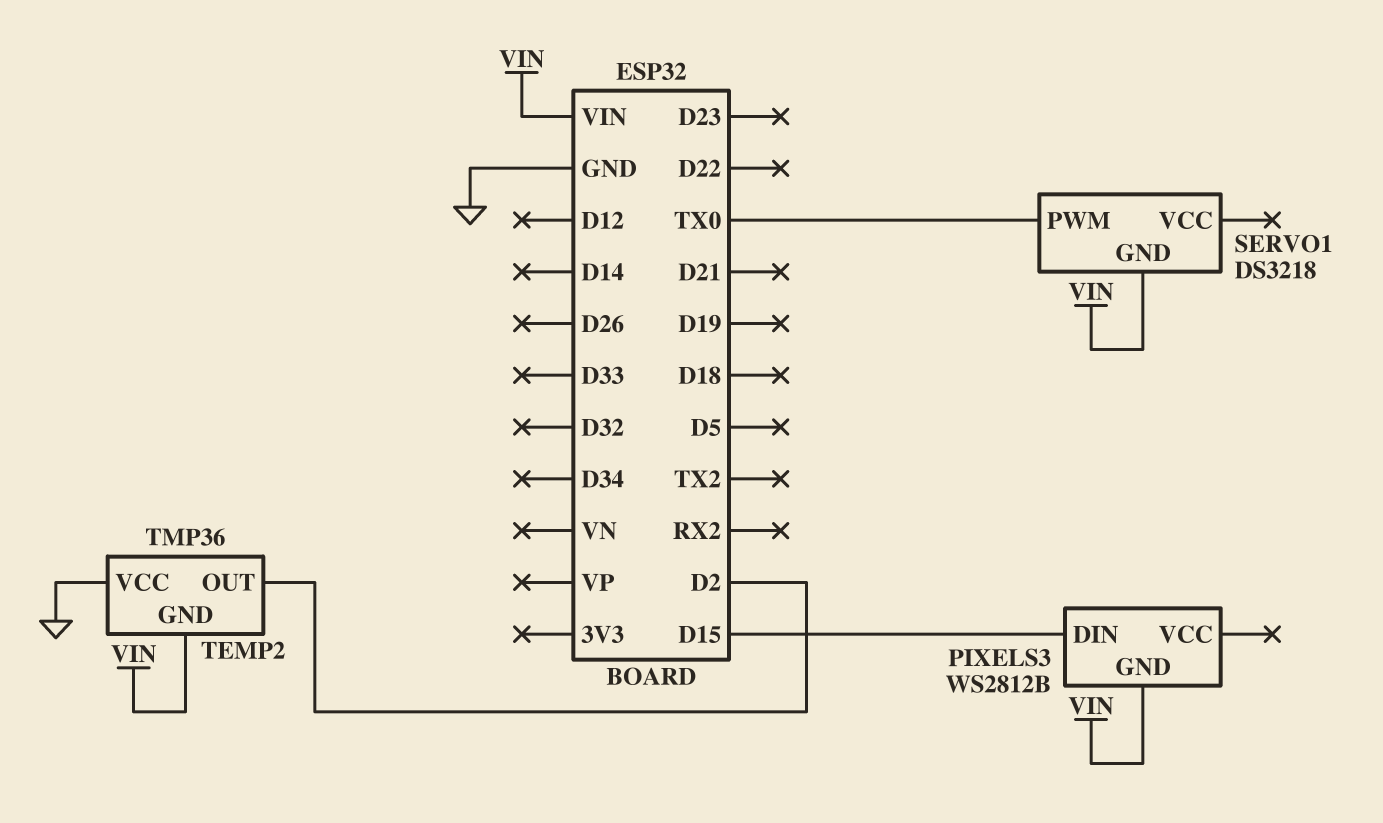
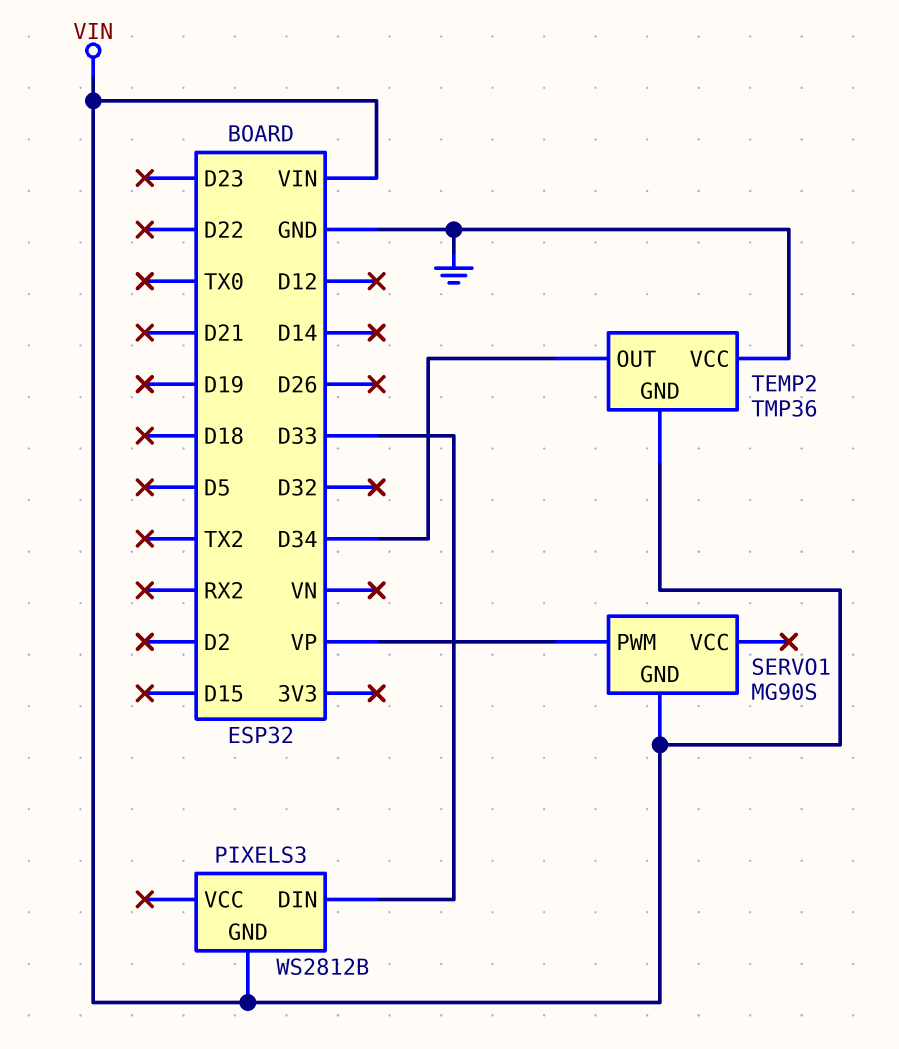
PIXELS3 pin DIN: D15 -> D33
SERVO1: DS3218 -> MG90S
SERVO1 pin PWM: TX0 -> VP
TEMP2 pin OUT: D2 -> D34

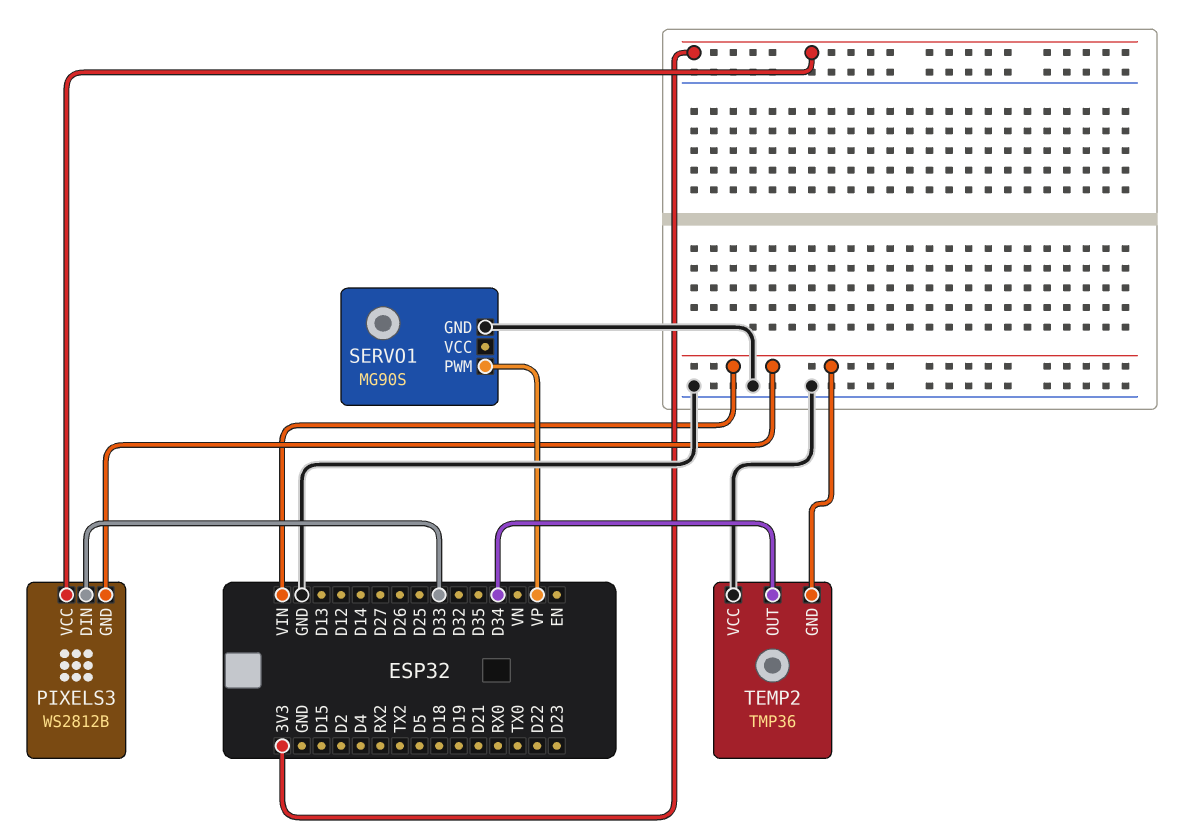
PIXELS3 pin VCC: none -> 3V3
SERVO1 pin GND: VIN -> GND

